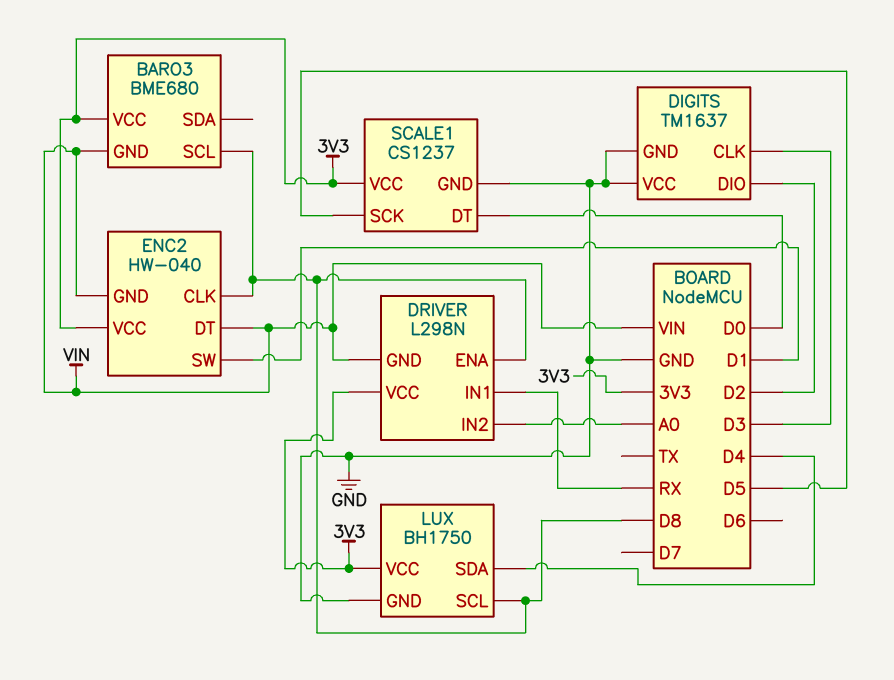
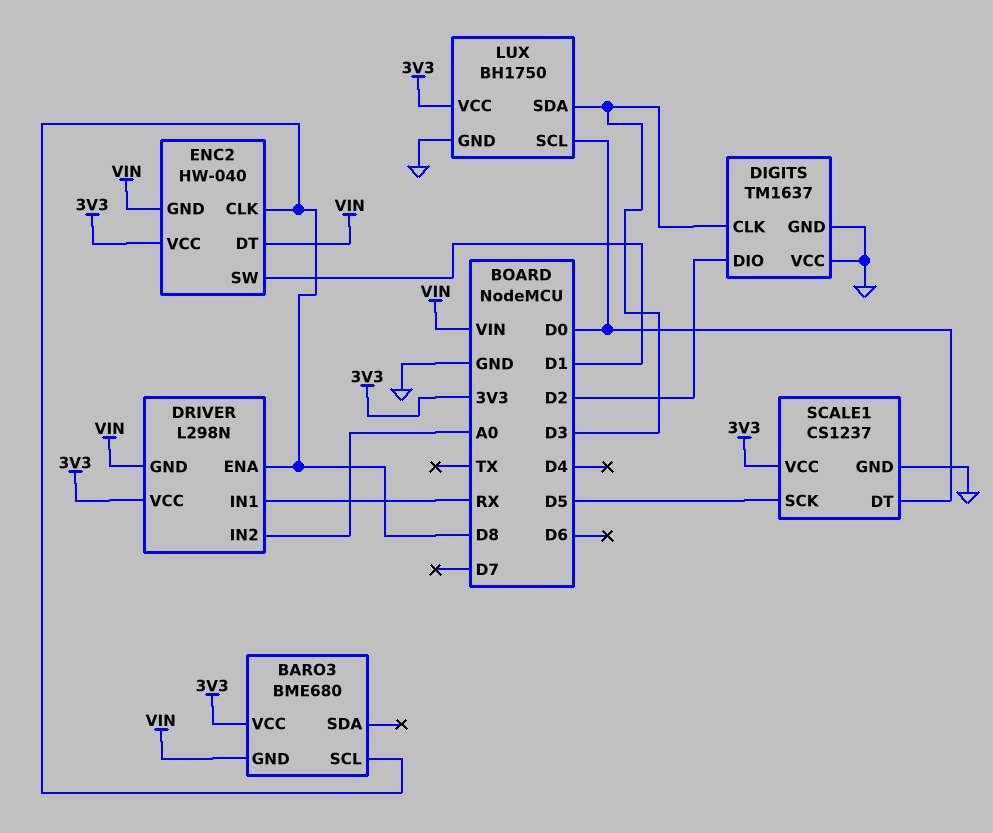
LUX pin SCL: D8 -> D0
LUX pin SDA: D4 -> D3

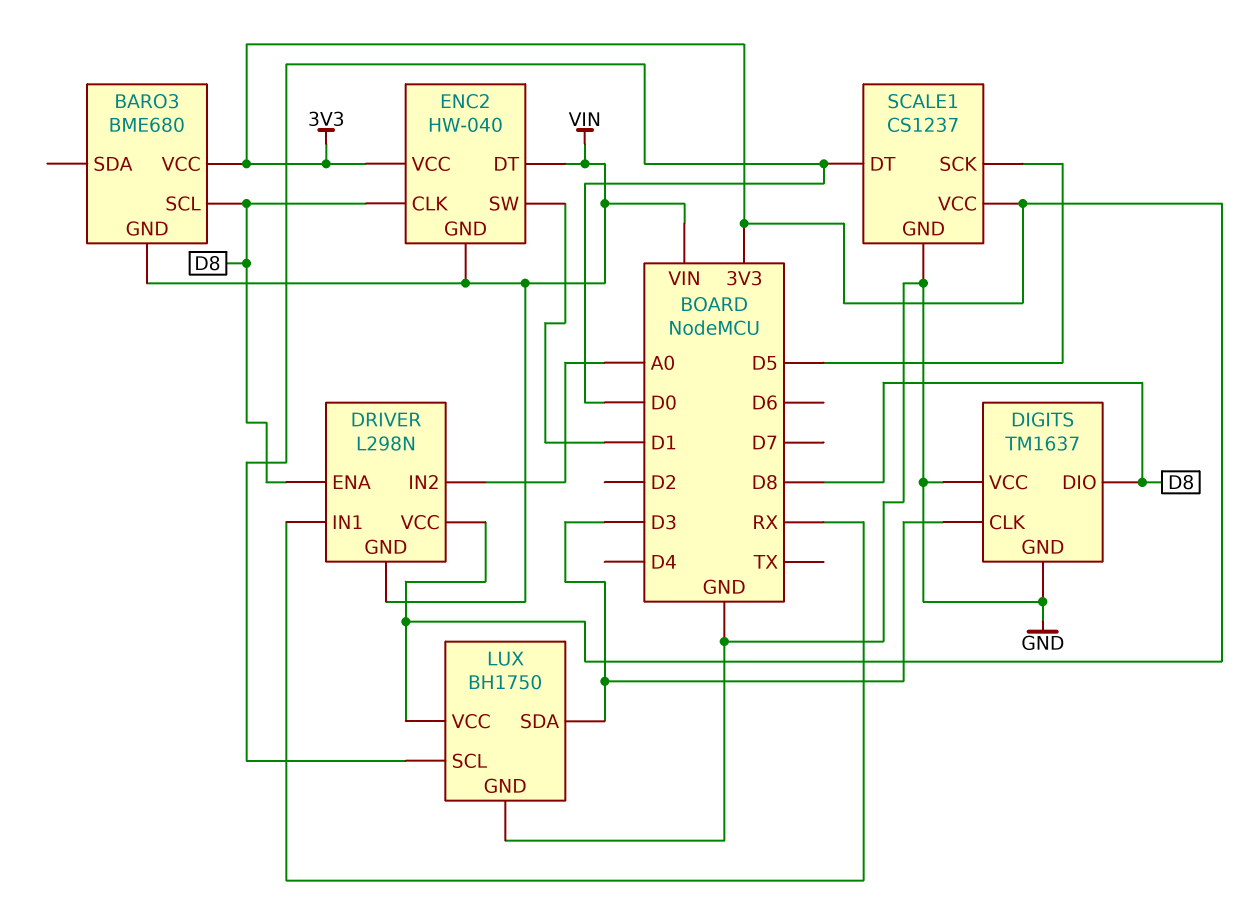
DIGITS pin DIO: D2 -> D8

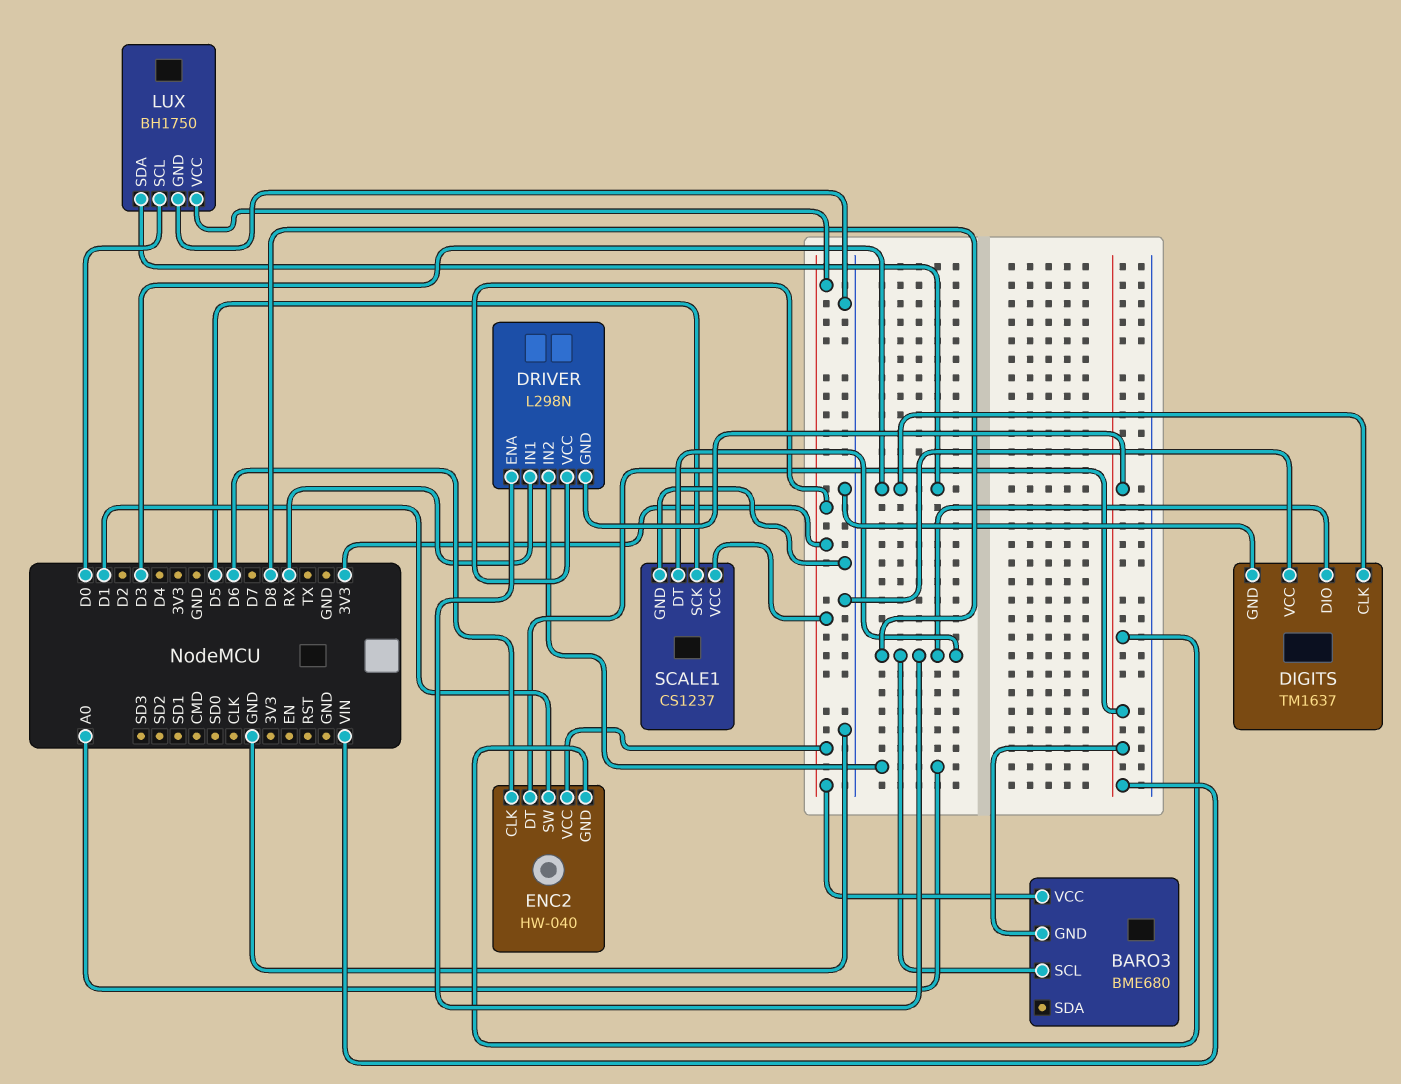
ENC2 pin CLK: D8 -> D6
SCALE1 pin DT: D0 -> D8

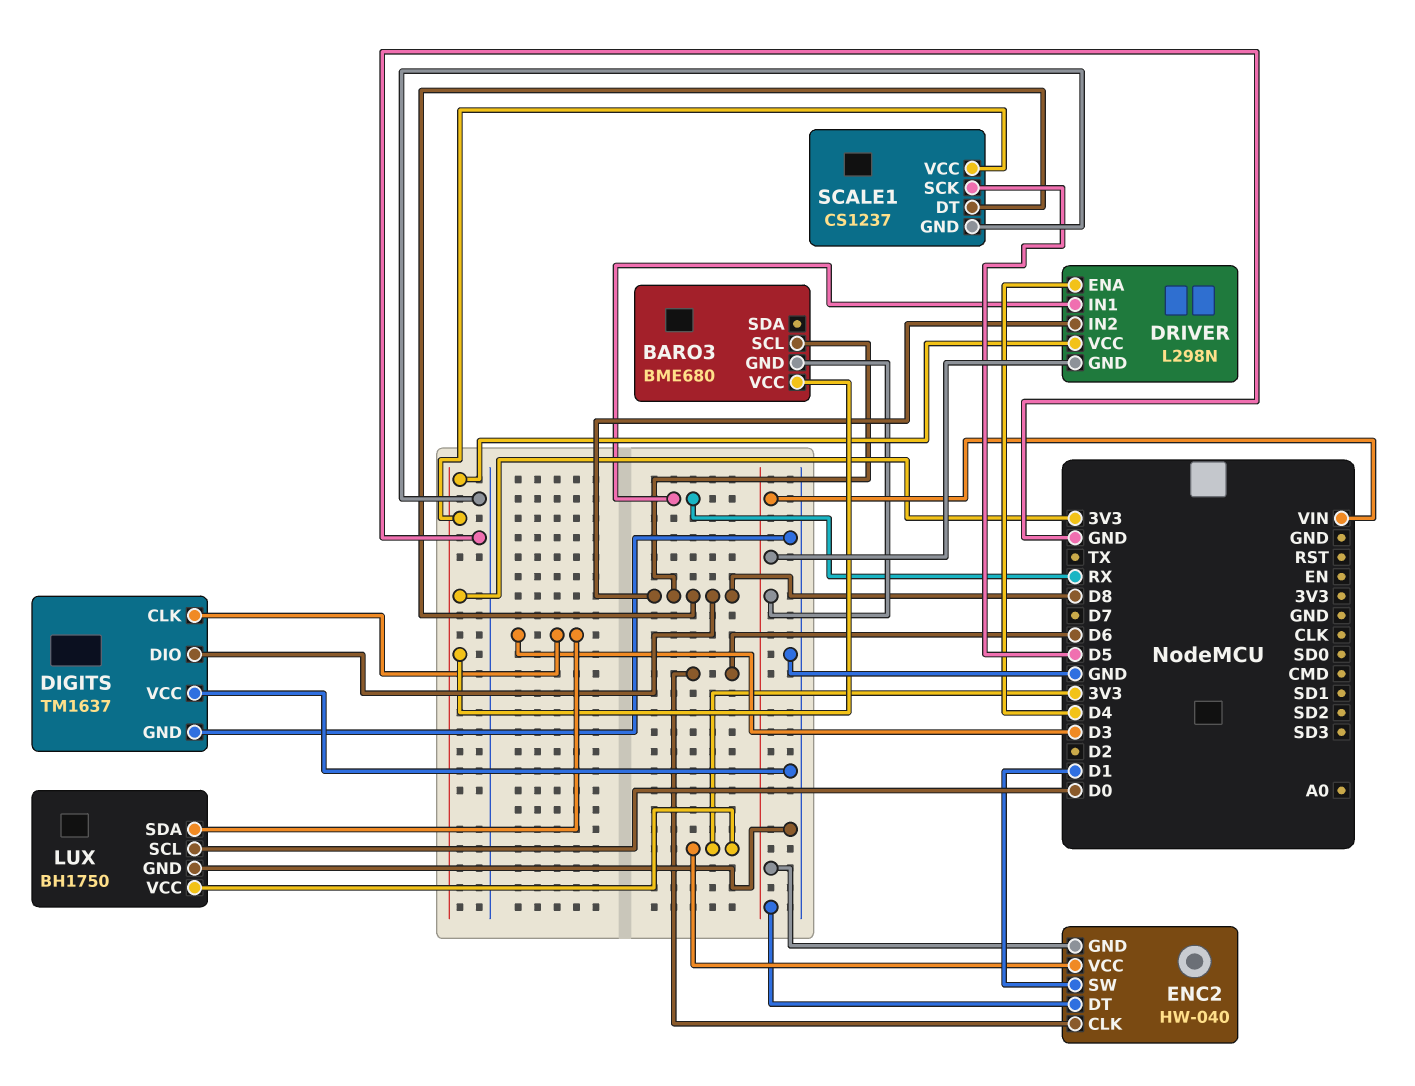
DRIVER pin ENA: D8 -> D4
DRIVER pin IN2: A0 -> D8

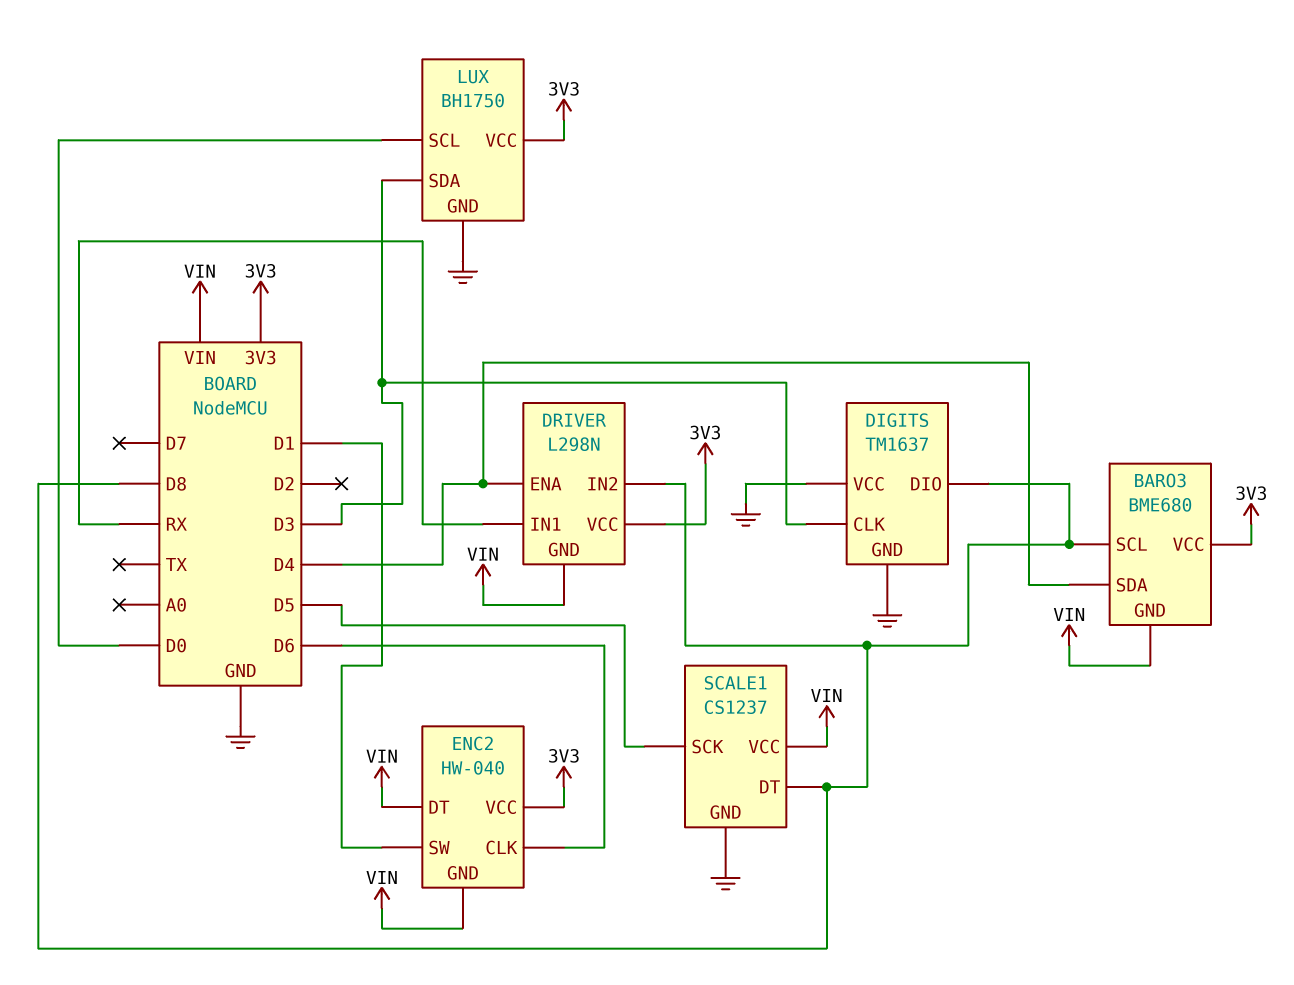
BARO3 pin SDA: none -> D4
SCALE1 pin VCC: 3V3 -> VIN

